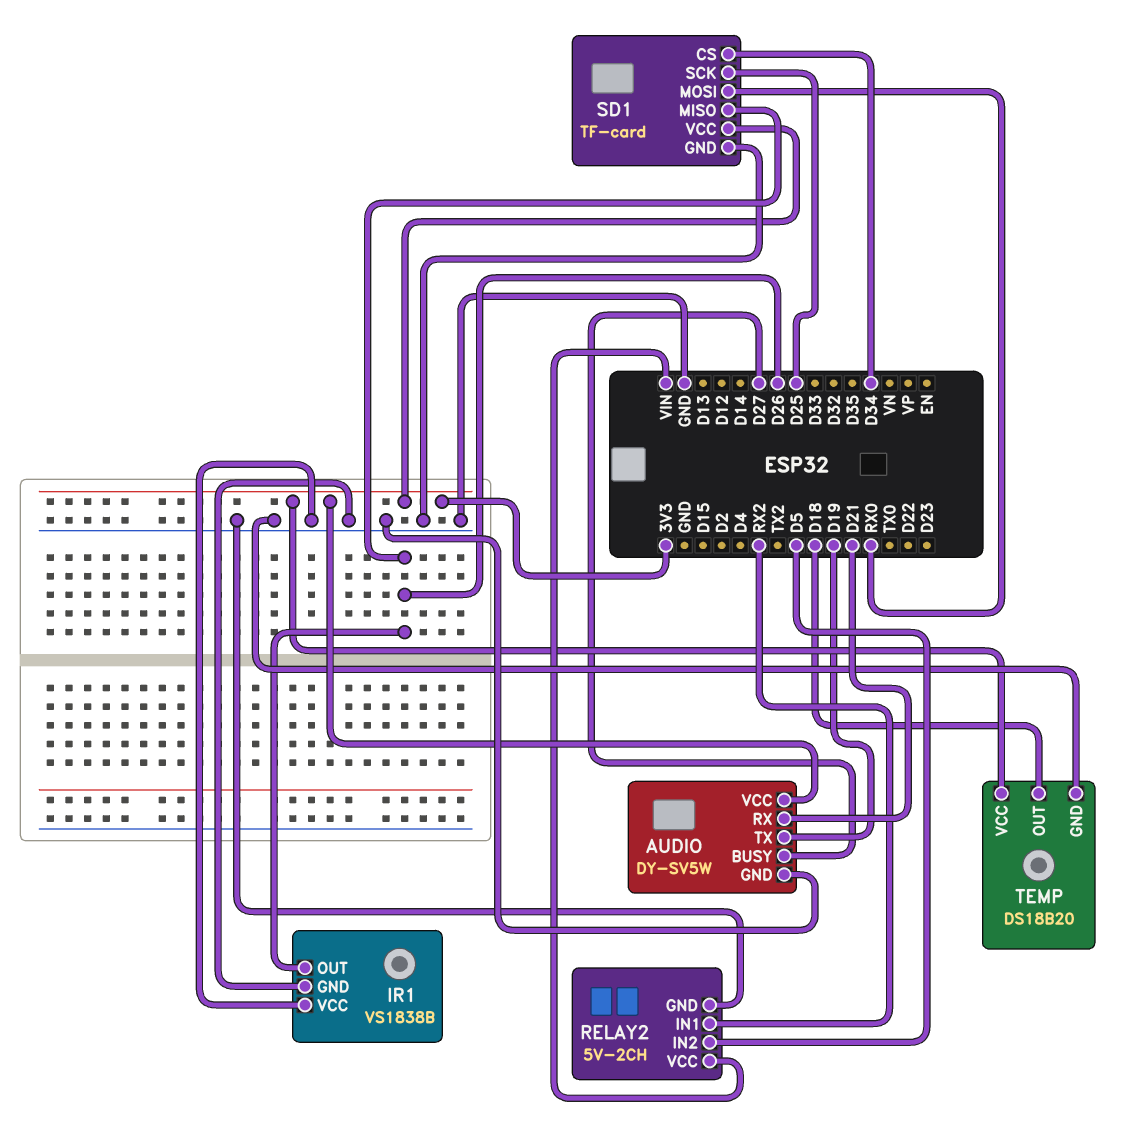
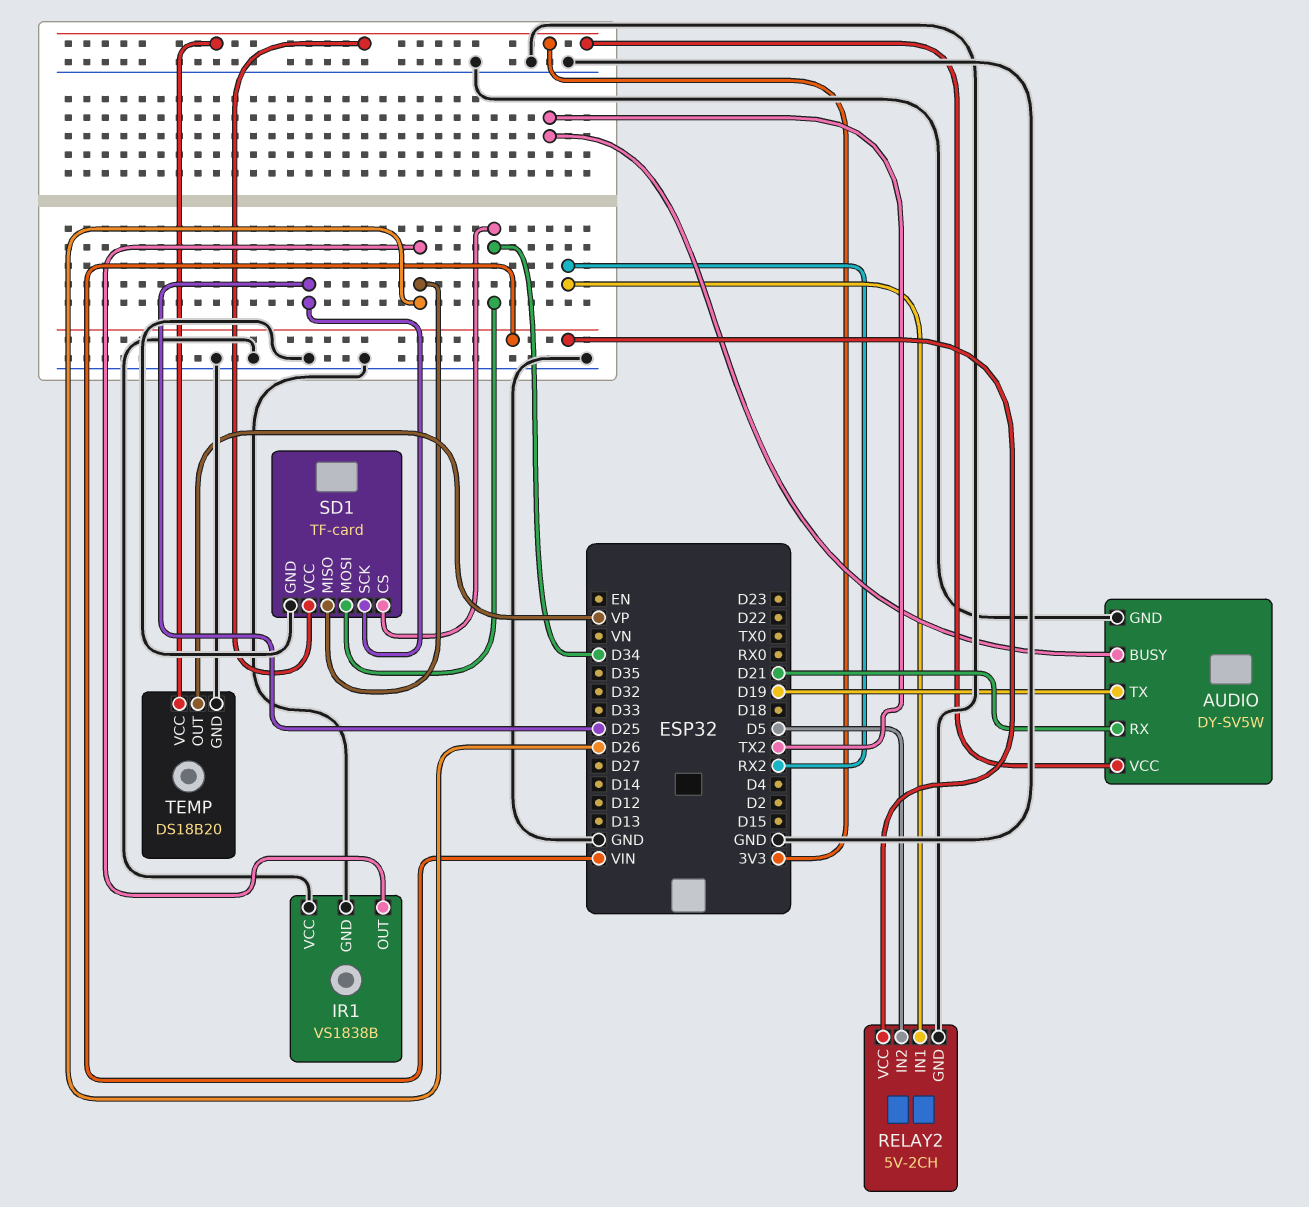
AUDIO pin BUSY: D27 -> TX2
SD1 pin MOSI: RX0 -> D34
TEMP pin OUT: D18 -> VP

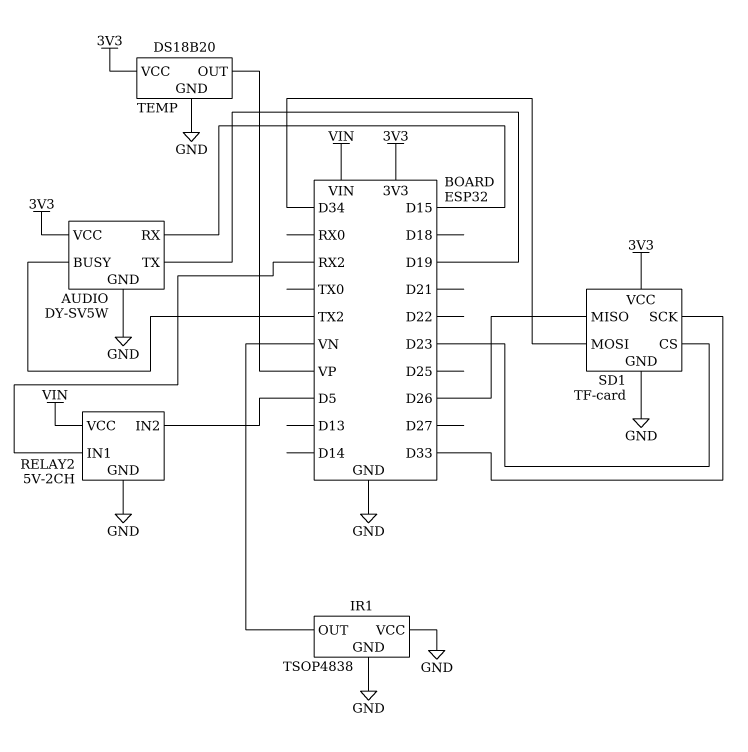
AUDIO pin RX: D21 -> D15
IR1: VS1838B -> TSOP4838
IR1 pin OUT: D26 -> VN
SD1 pin CS: D34 -> D23
SD1 pin SCK: D25 -> D33

